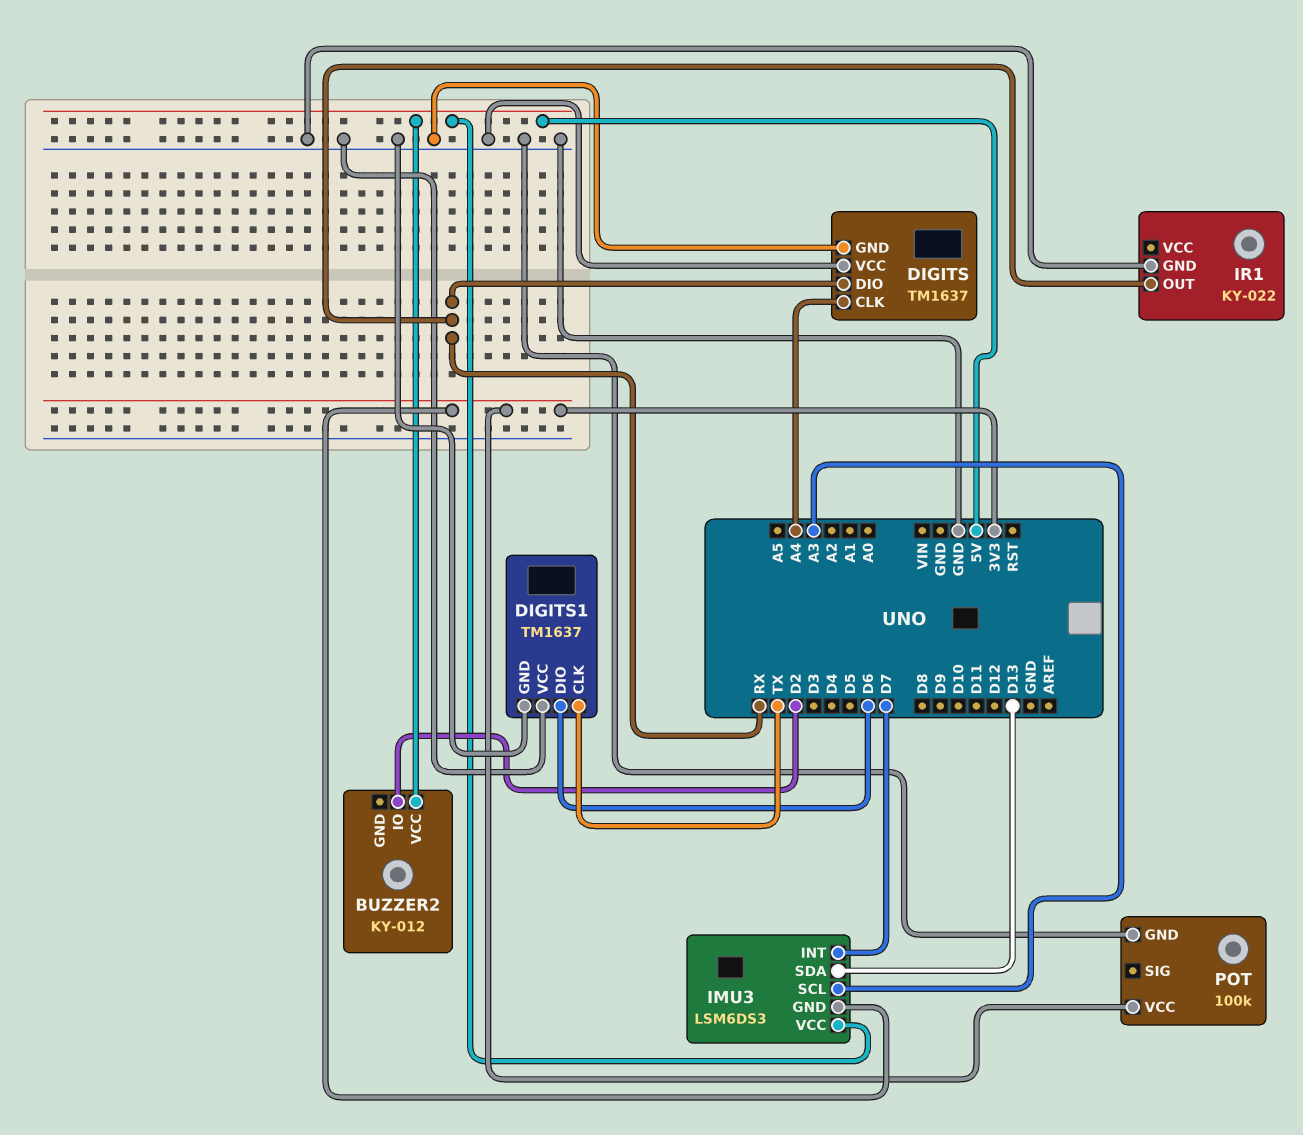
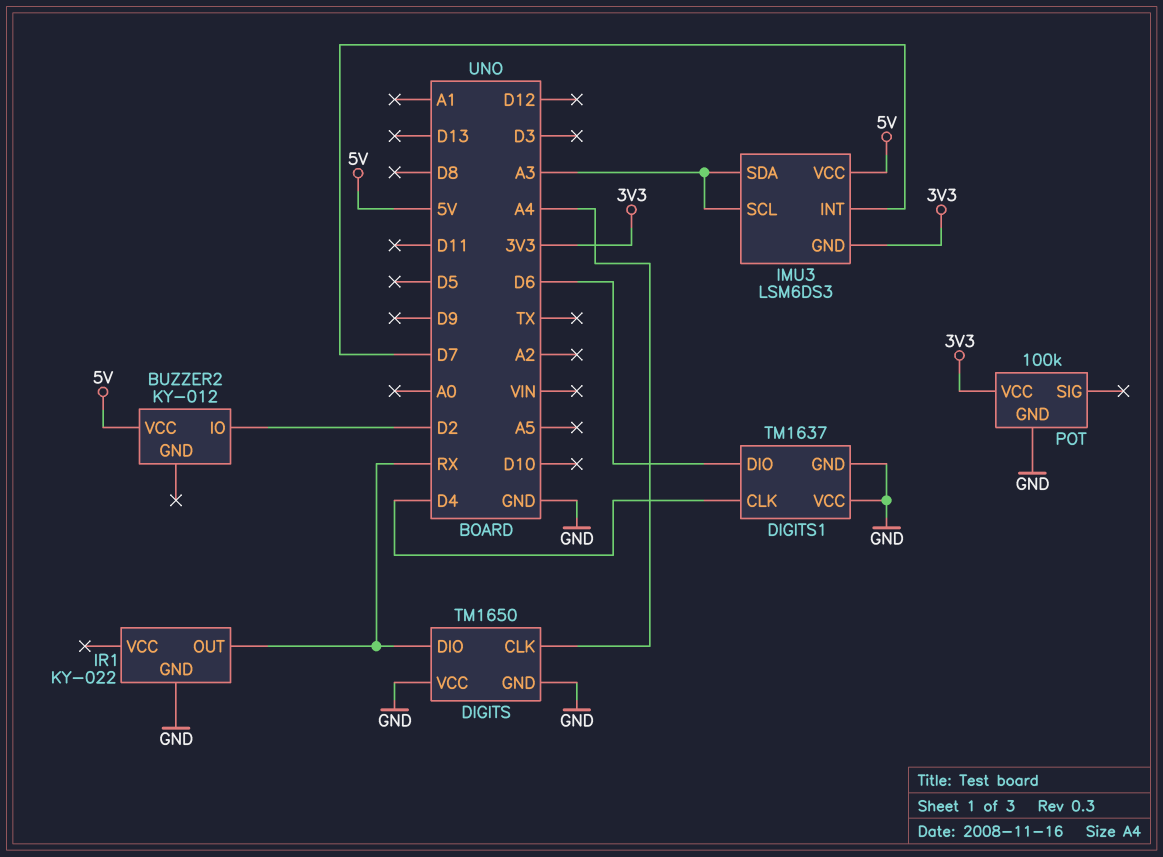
DIGITS: TM1637 -> TM1650
DIGITS1 pin CLK: TX -> D4
IMU3 pin SDA: D13 -> A3

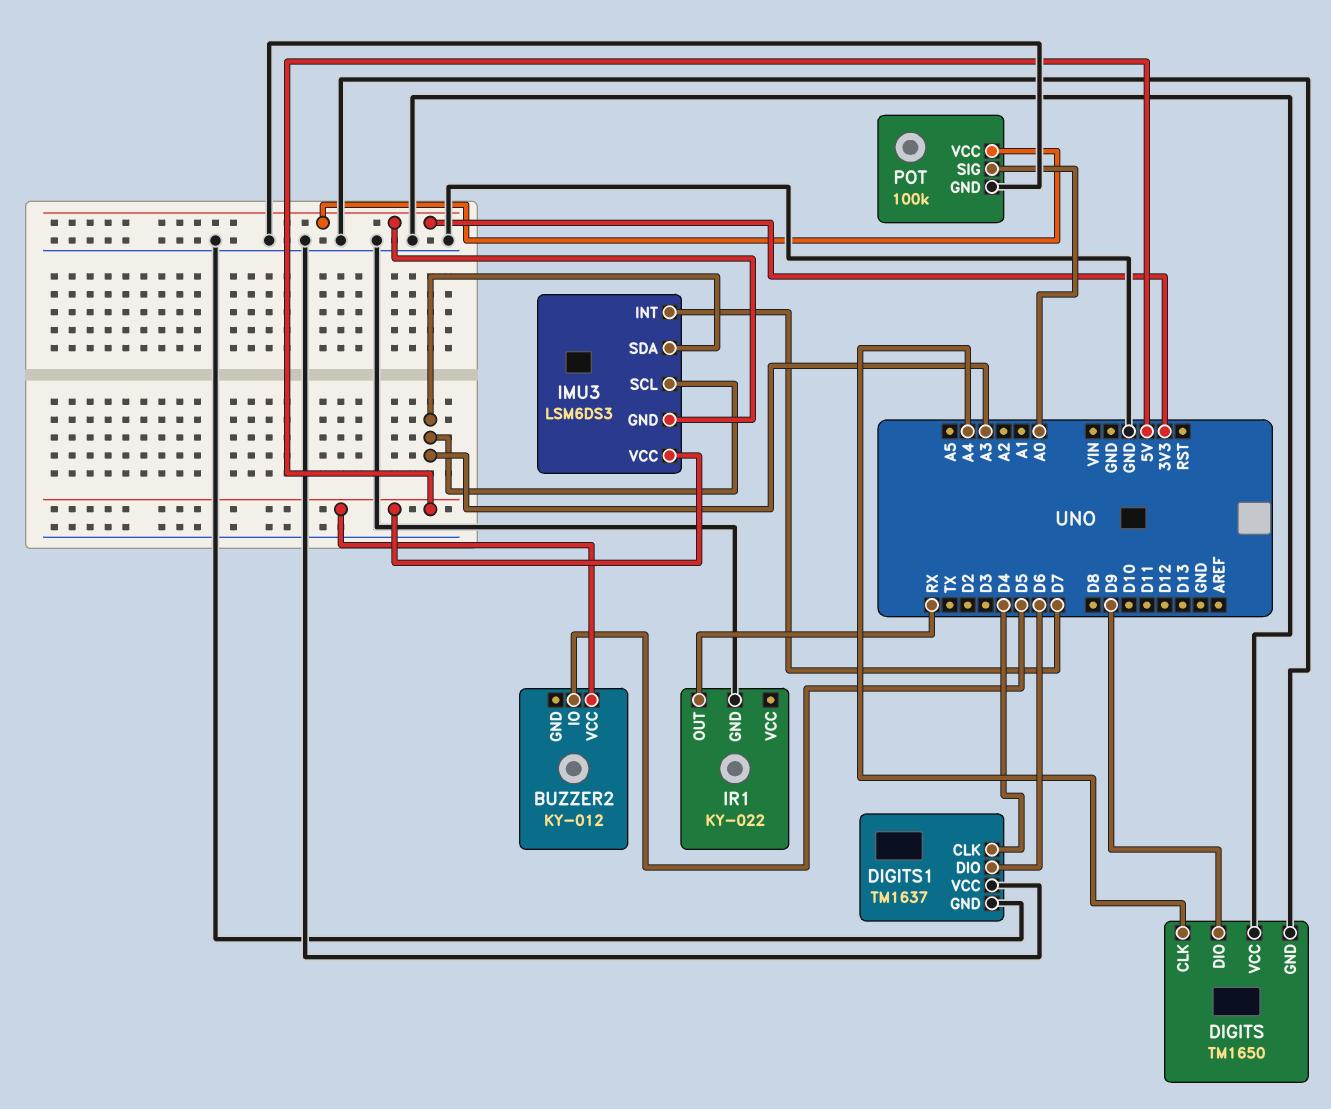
BUZZER2 pin IO: D2 -> D5
DIGITS pin DIO: RX -> D9
POT pin SIG: none -> A0

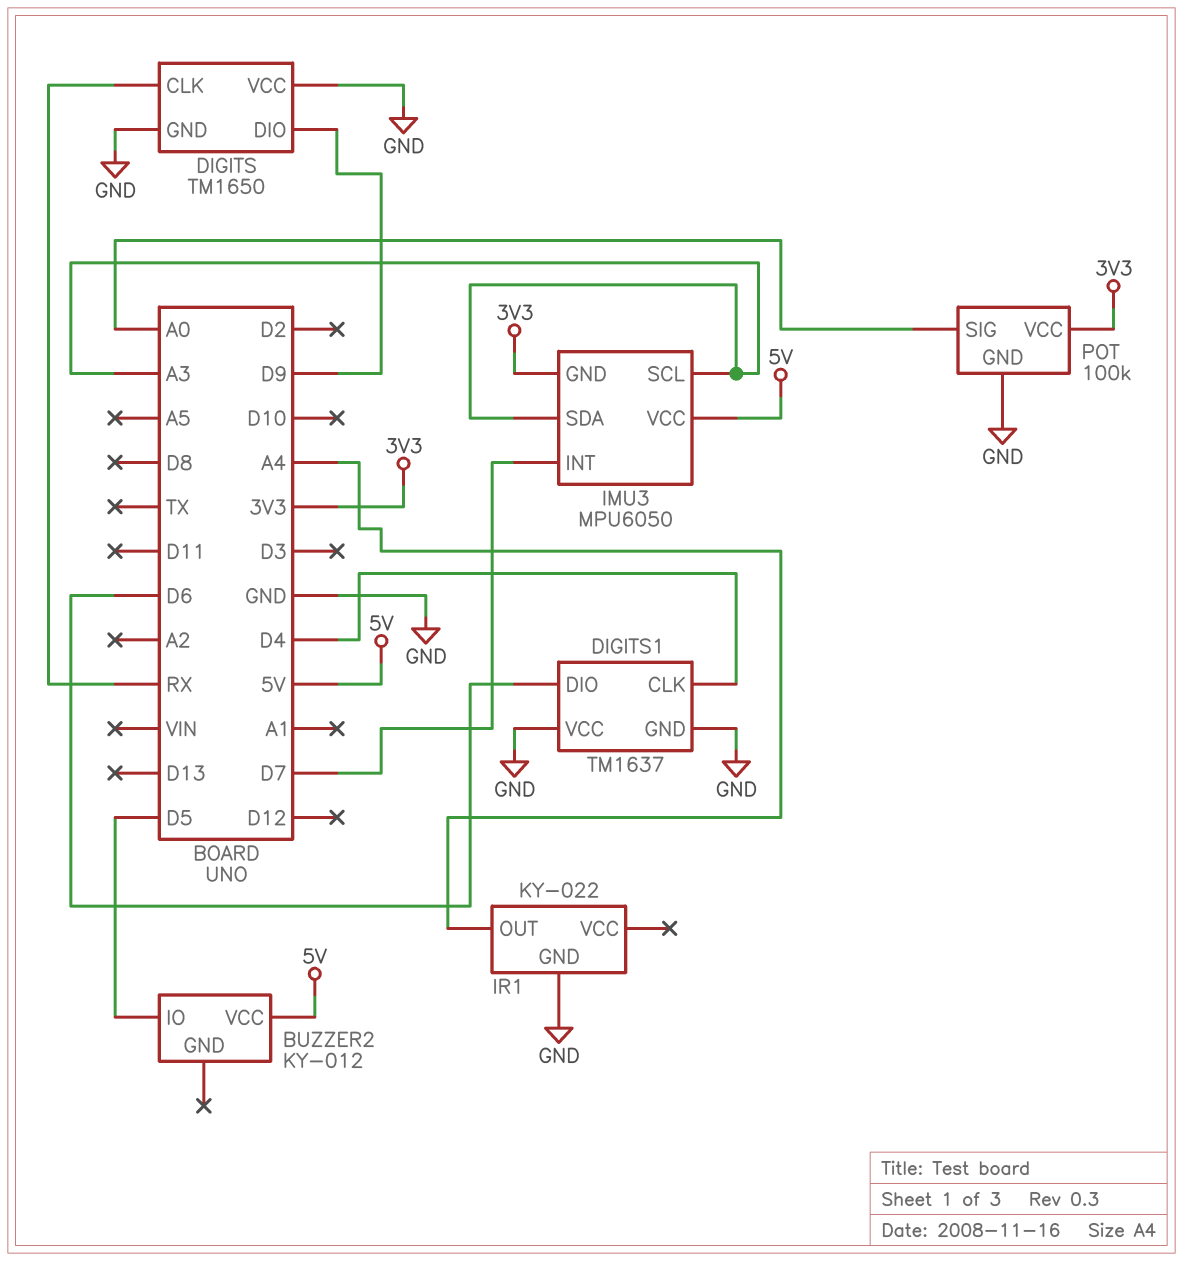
DIGITS pin CLK: A4 -> RX
IMU3: LSM6DS3 -> MPU6050
IR1 pin OUT: RX -> A4

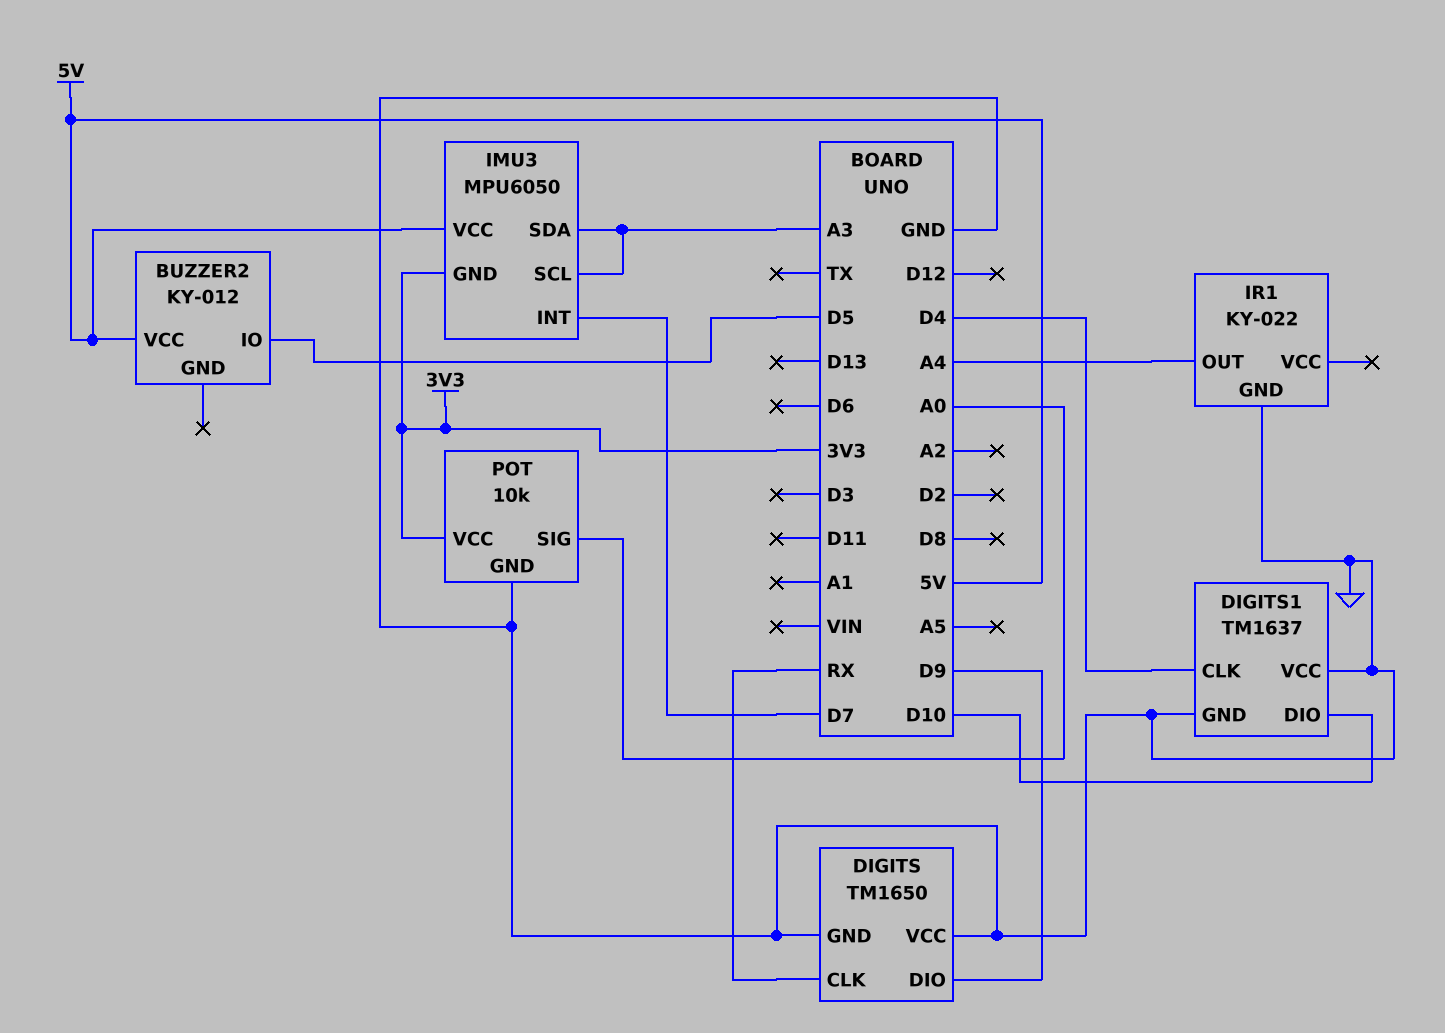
DIGITS1 pin DIO: D6 -> D10
POT: 100k -> 10k

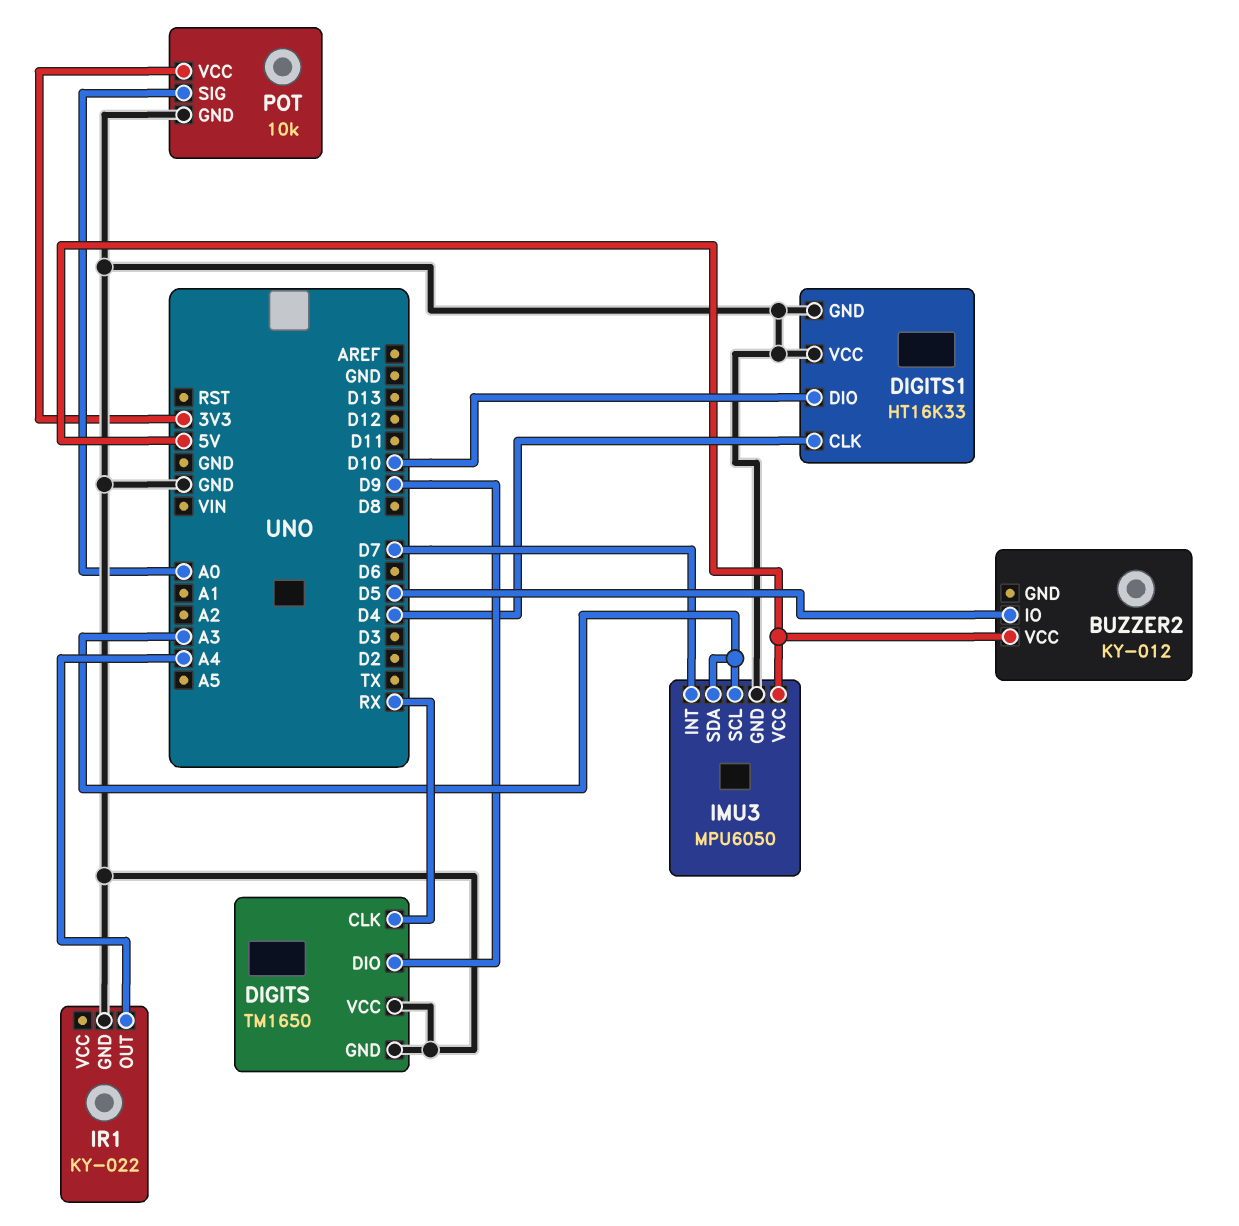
DIGITS1: TM1637 -> HT16K33
IMU3 pin GND: 3V3 -> GND

